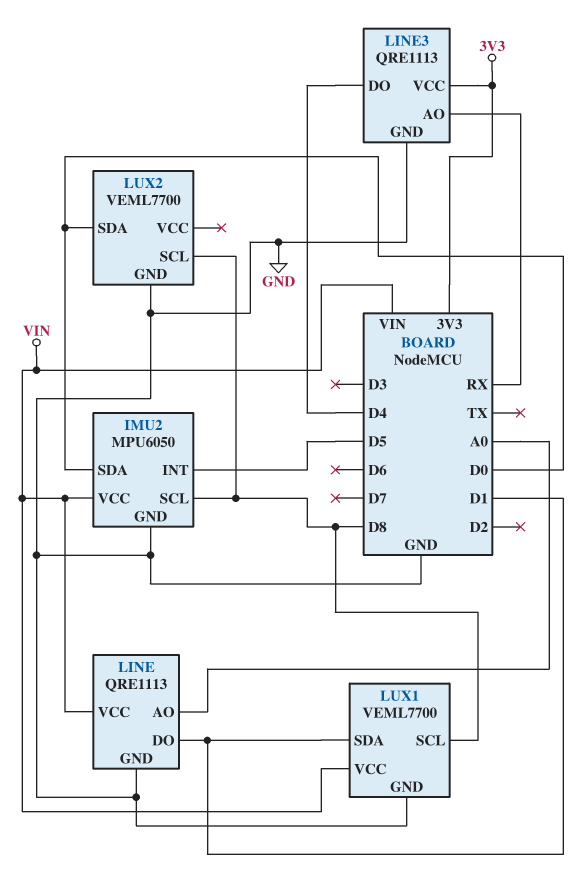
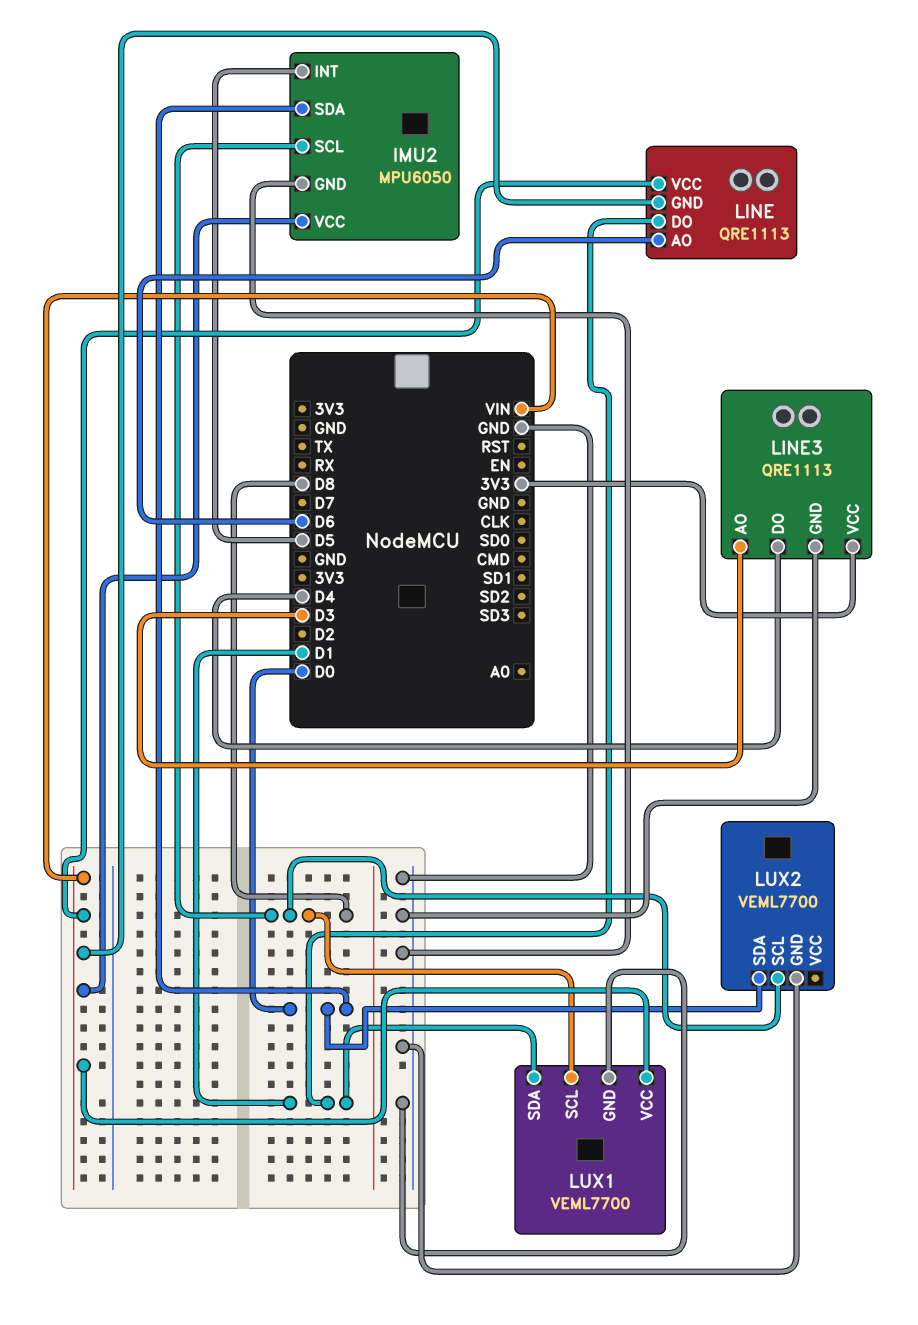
LINE pin AO: A0 -> D6
LINE pin GND: GND -> VIN
LINE3 pin AO: RX -> D3

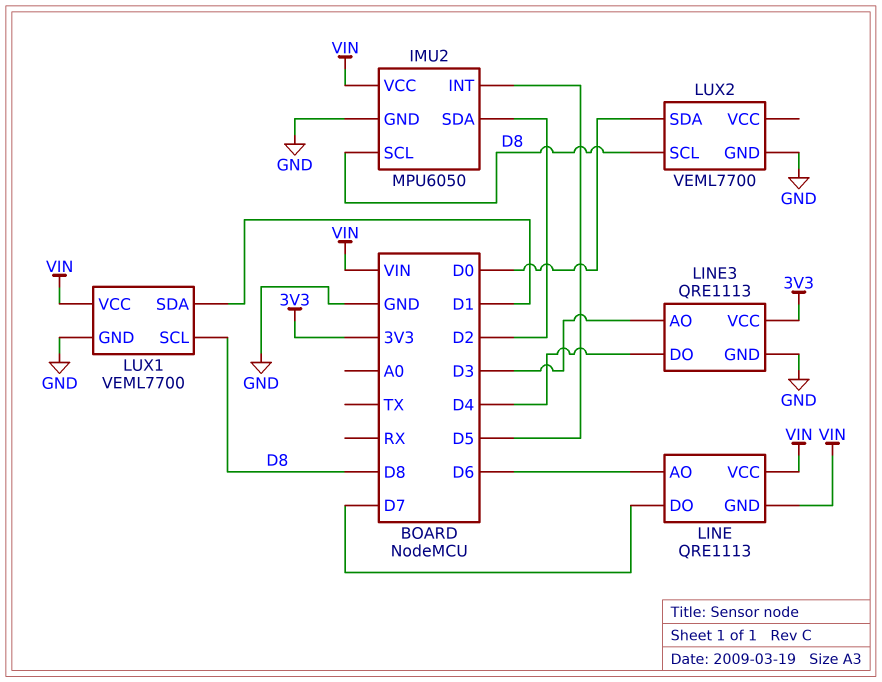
IMU2 pin SDA: D0 -> D2
LINE pin DO: D1 -> D7

